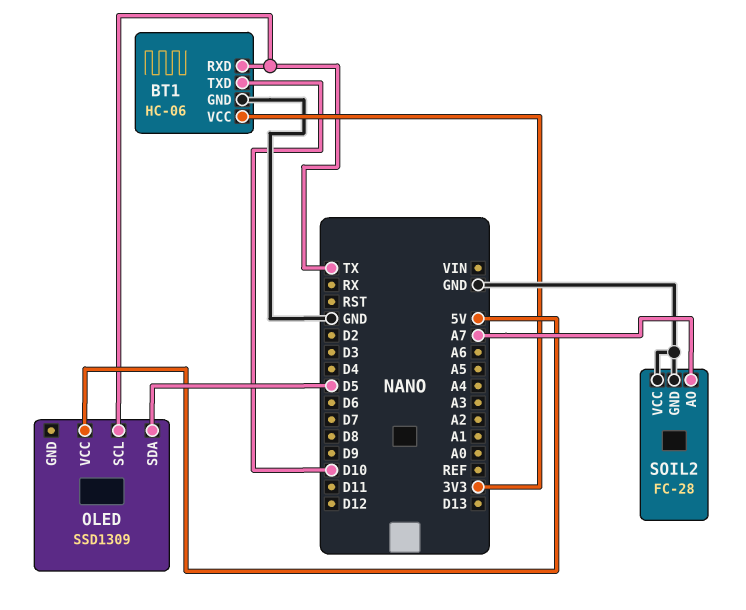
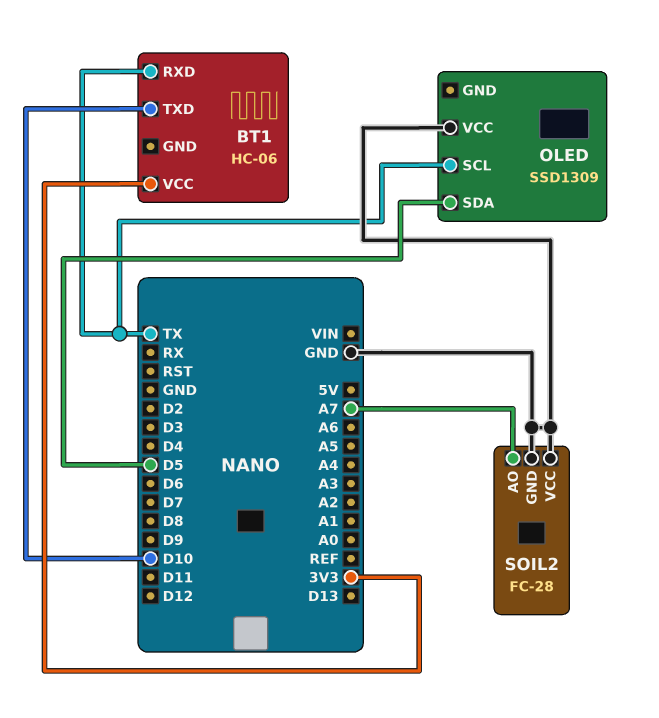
BT1 pin GND: GND -> none
OLED pin VCC: 5V -> GND

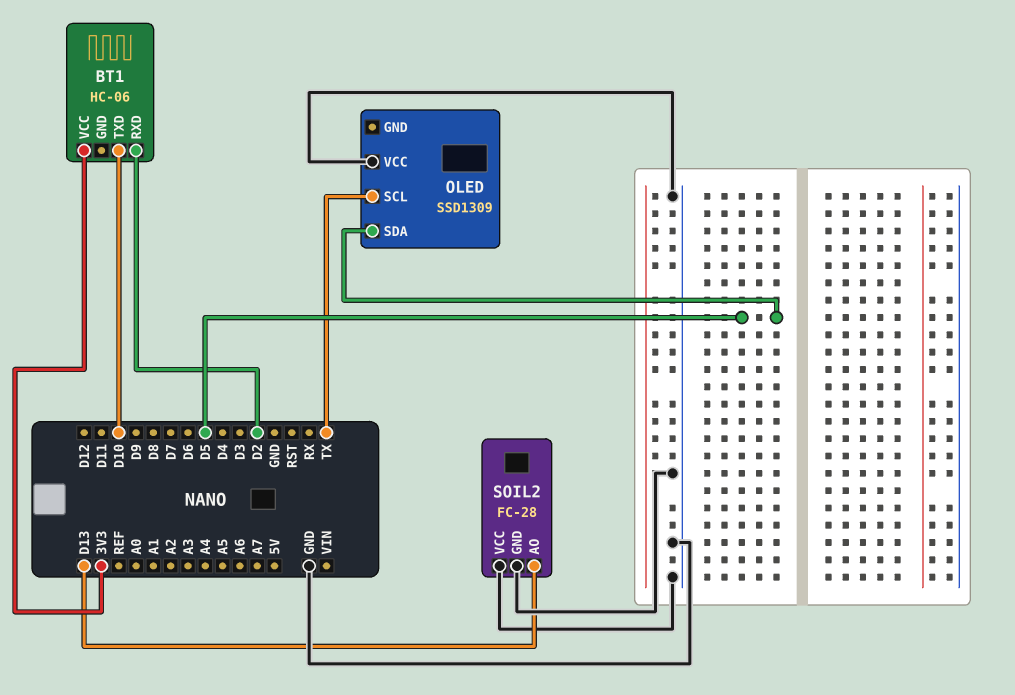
BT1 pin RXD: TX -> D2
SOIL2 pin AO: A7 -> D13

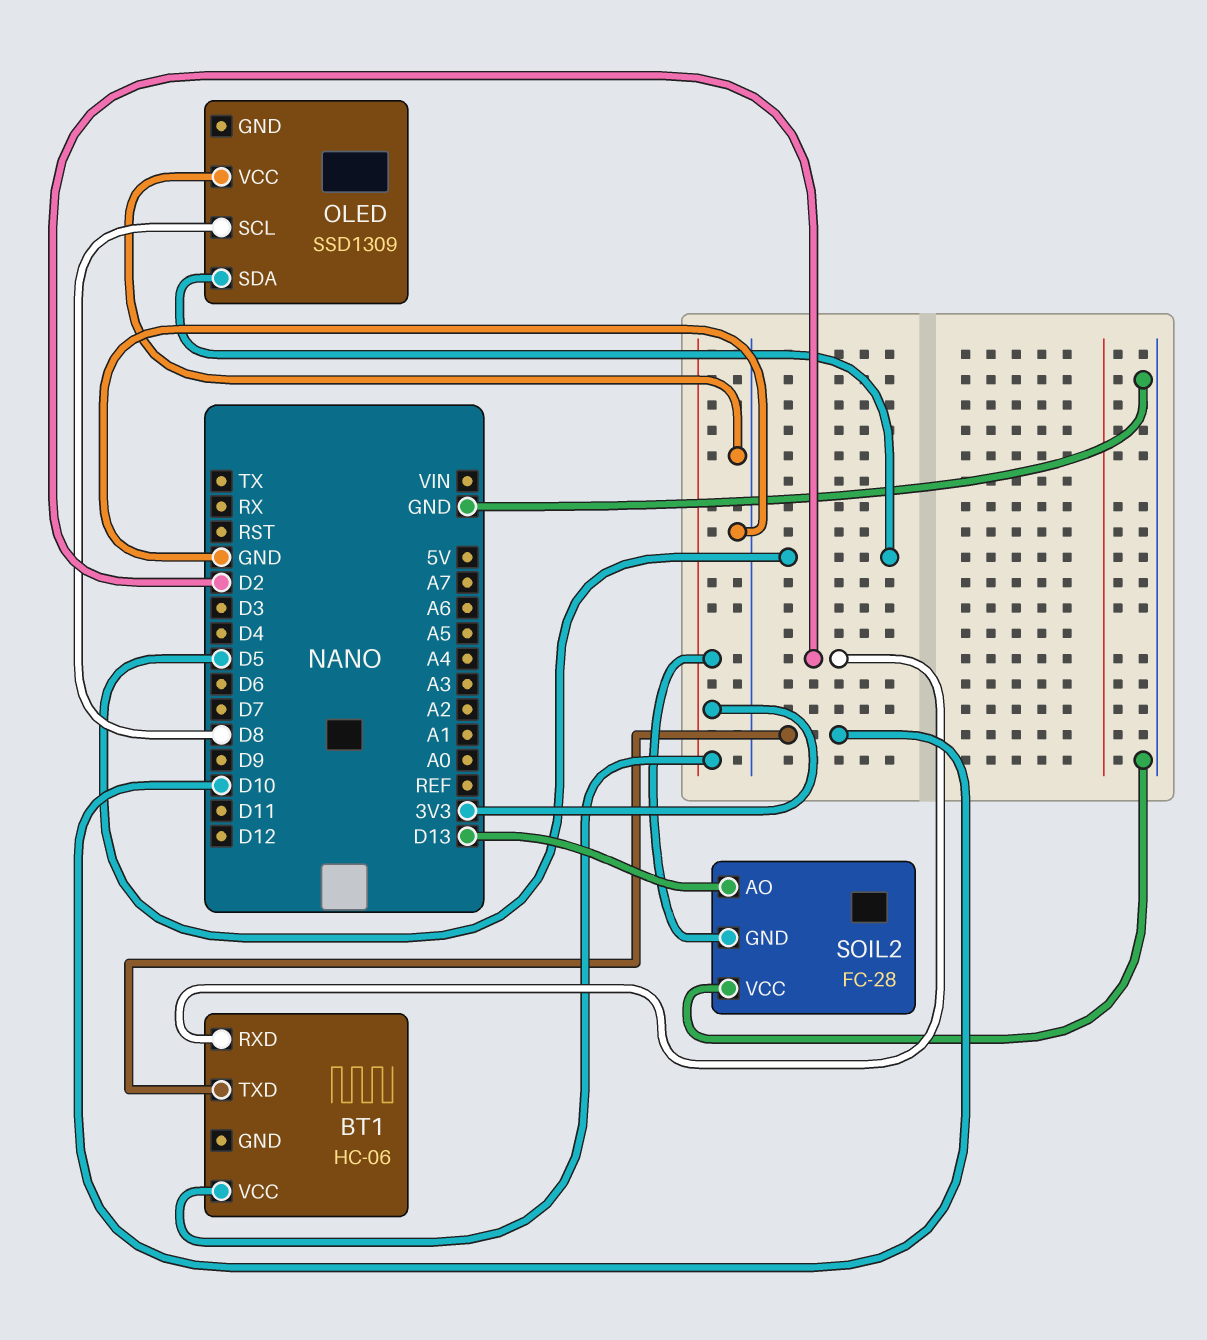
OLED pin SCL: TX -> D8
SOIL2 pin GND: GND -> 3V3

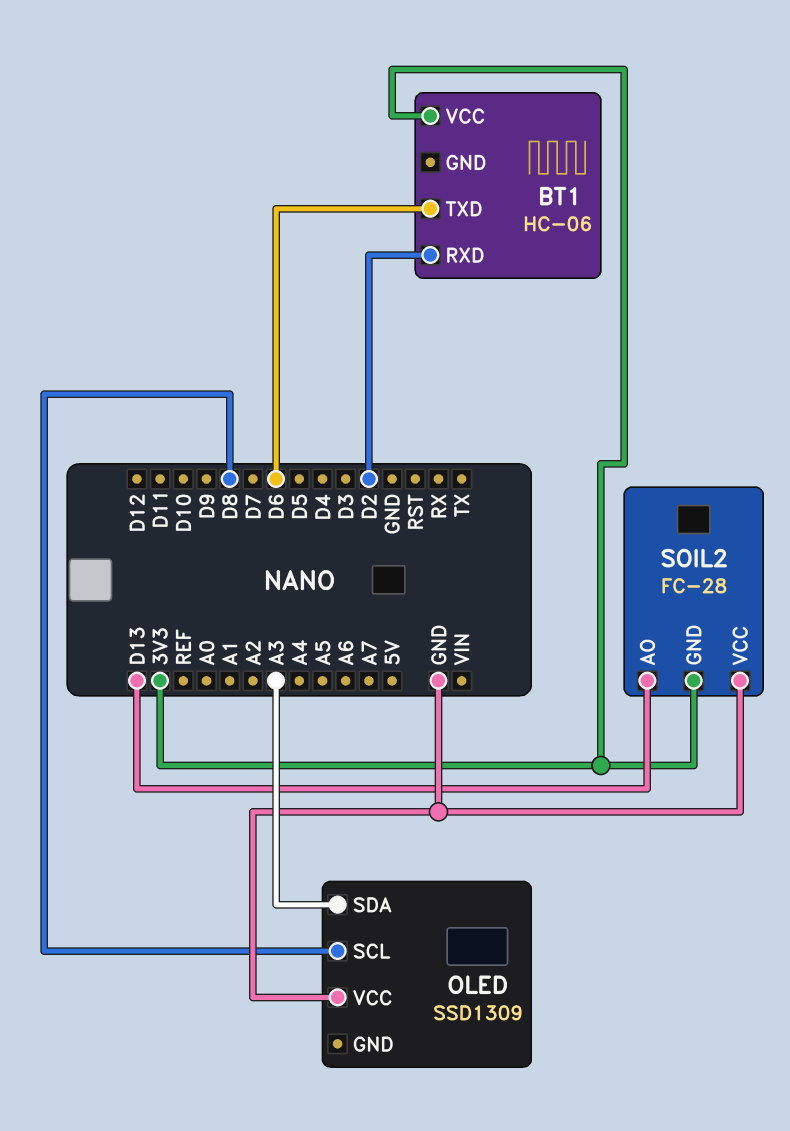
BT1 pin TXD: D10 -> D6
OLED pin SDA: D5 -> A3

